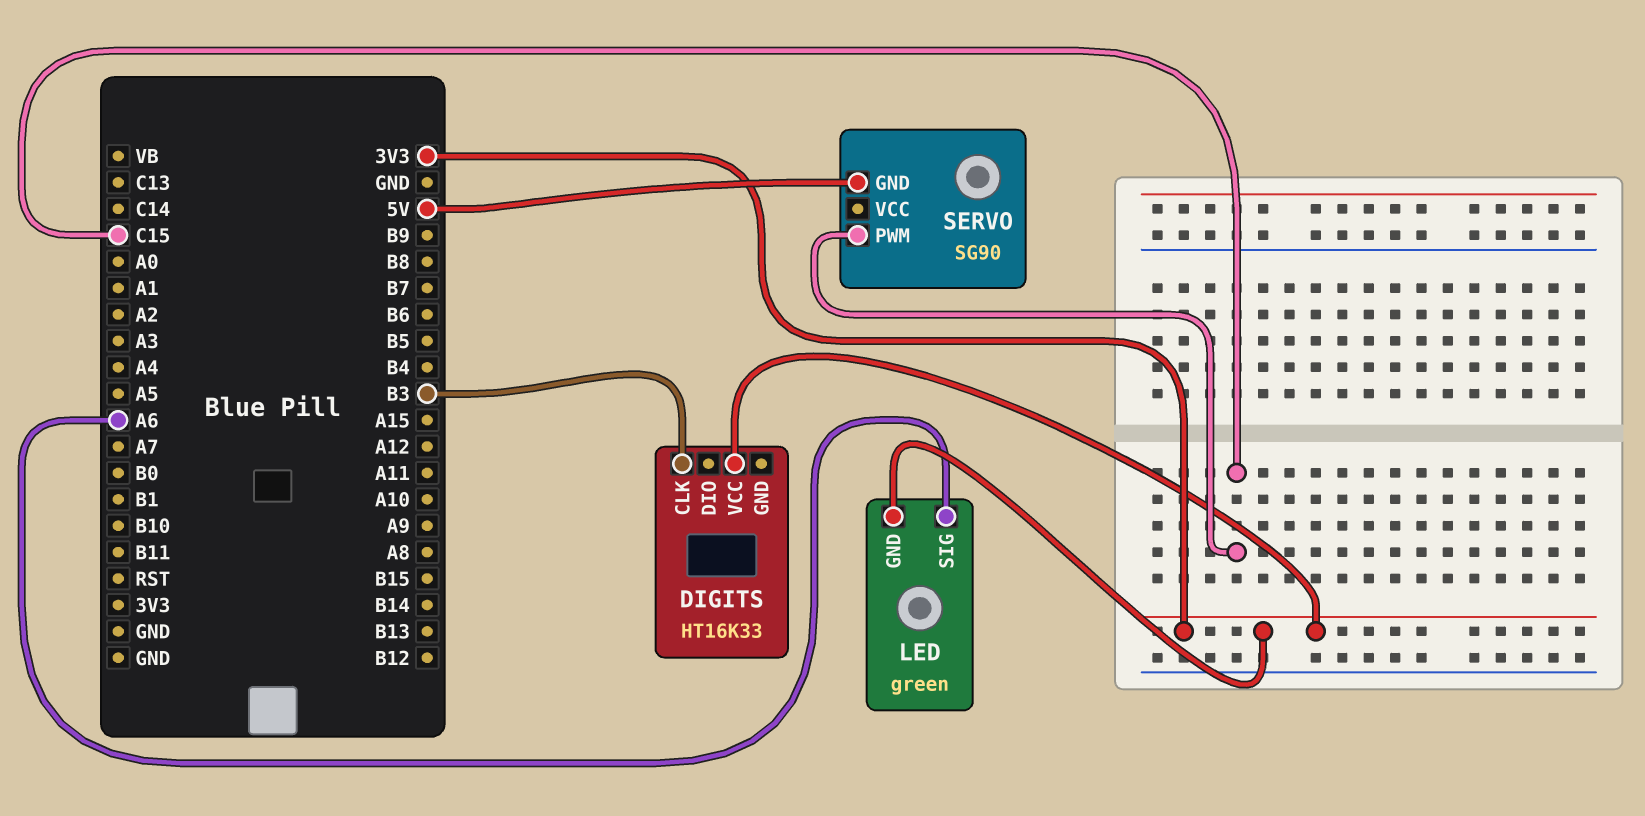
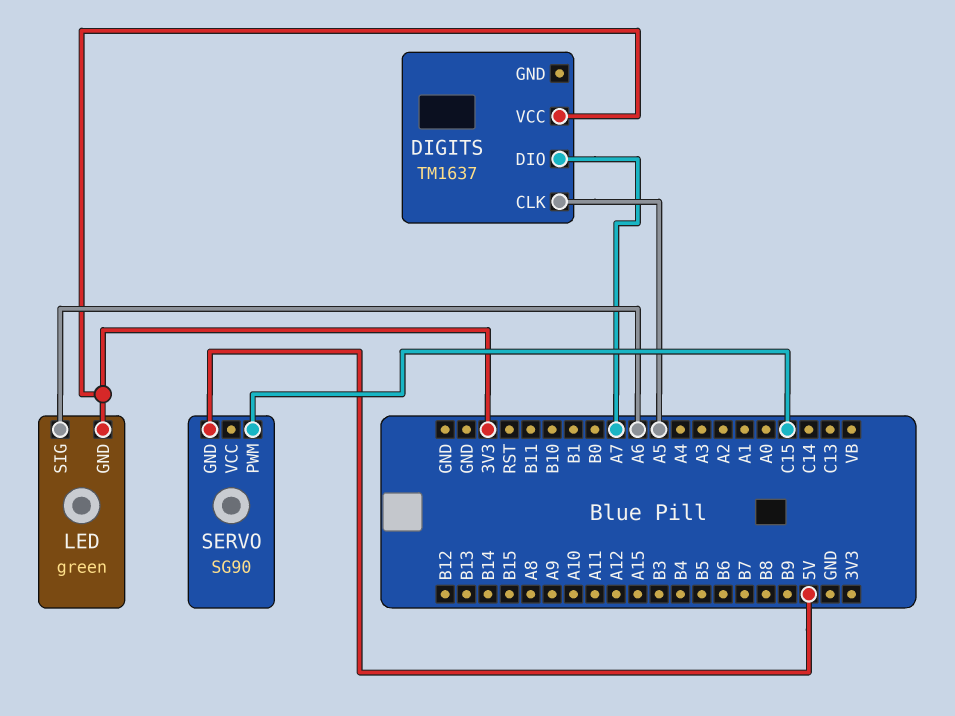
DIGITS: HT16K33 -> TM1637
DIGITS pin CLK: B3 -> A5
DIGITS pin DIO: none -> A7

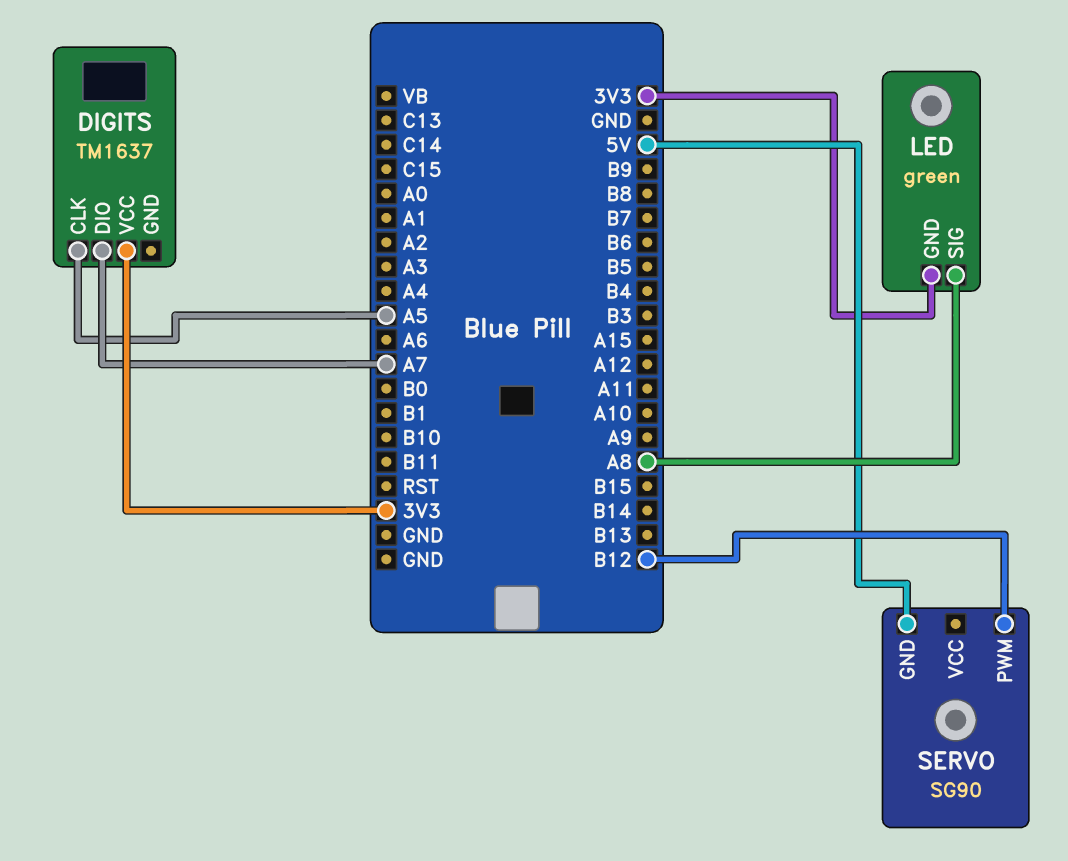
LED pin SIG: A6 -> A8
SERVO pin PWM: C15 -> B12

